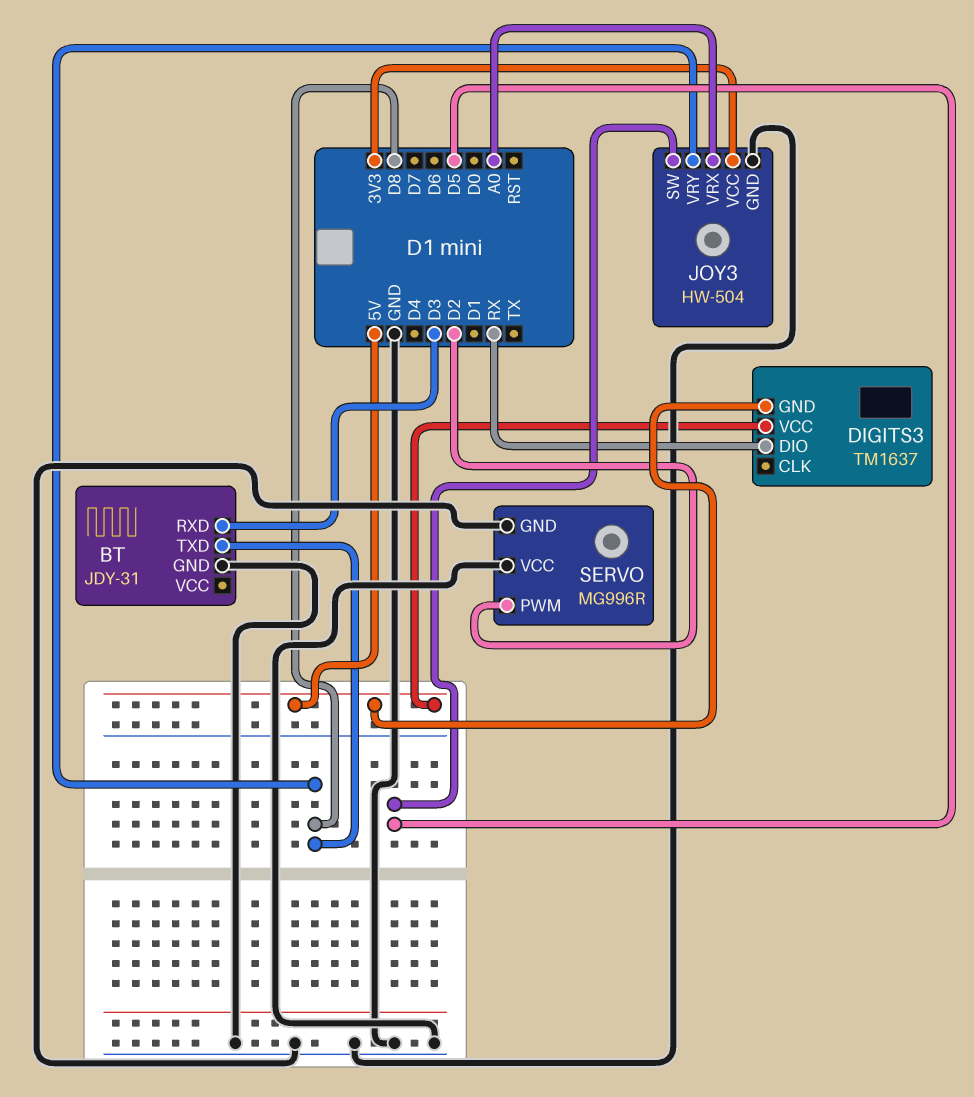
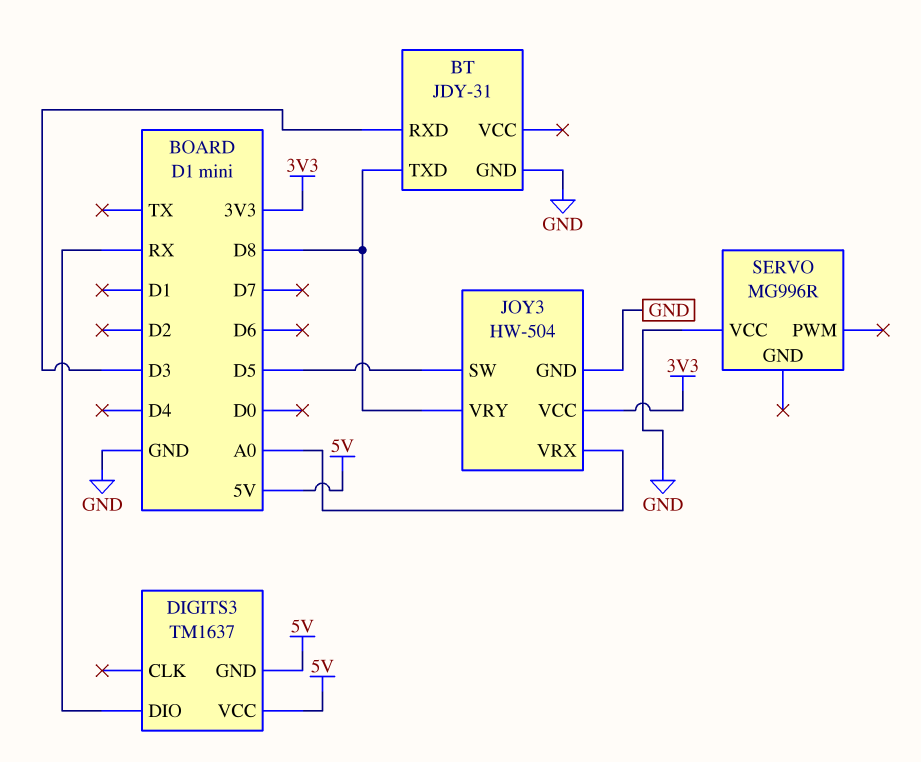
SERVO pin GND: GND -> none
SERVO pin PWM: D2 -> none

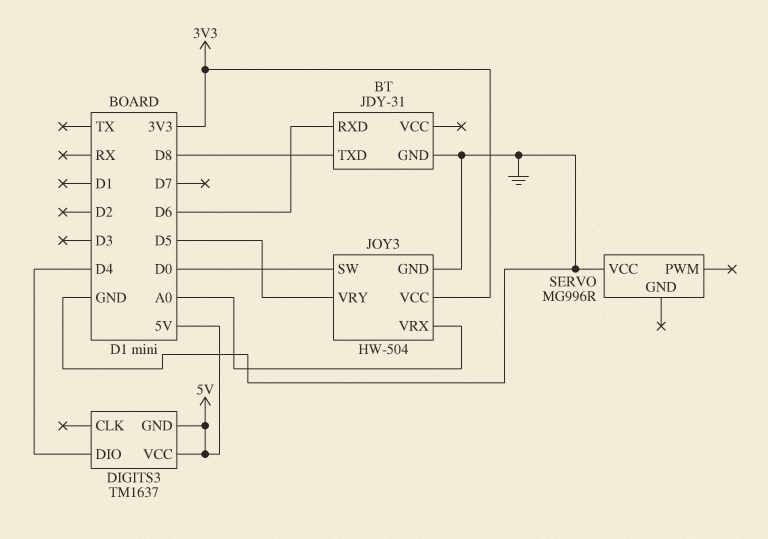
BT pin RXD: D3 -> D6
DIGITS3 pin DIO: RX -> D4
JOY3 pin SW: D5 -> D0
JOY3 pin VRY: D8 -> D5

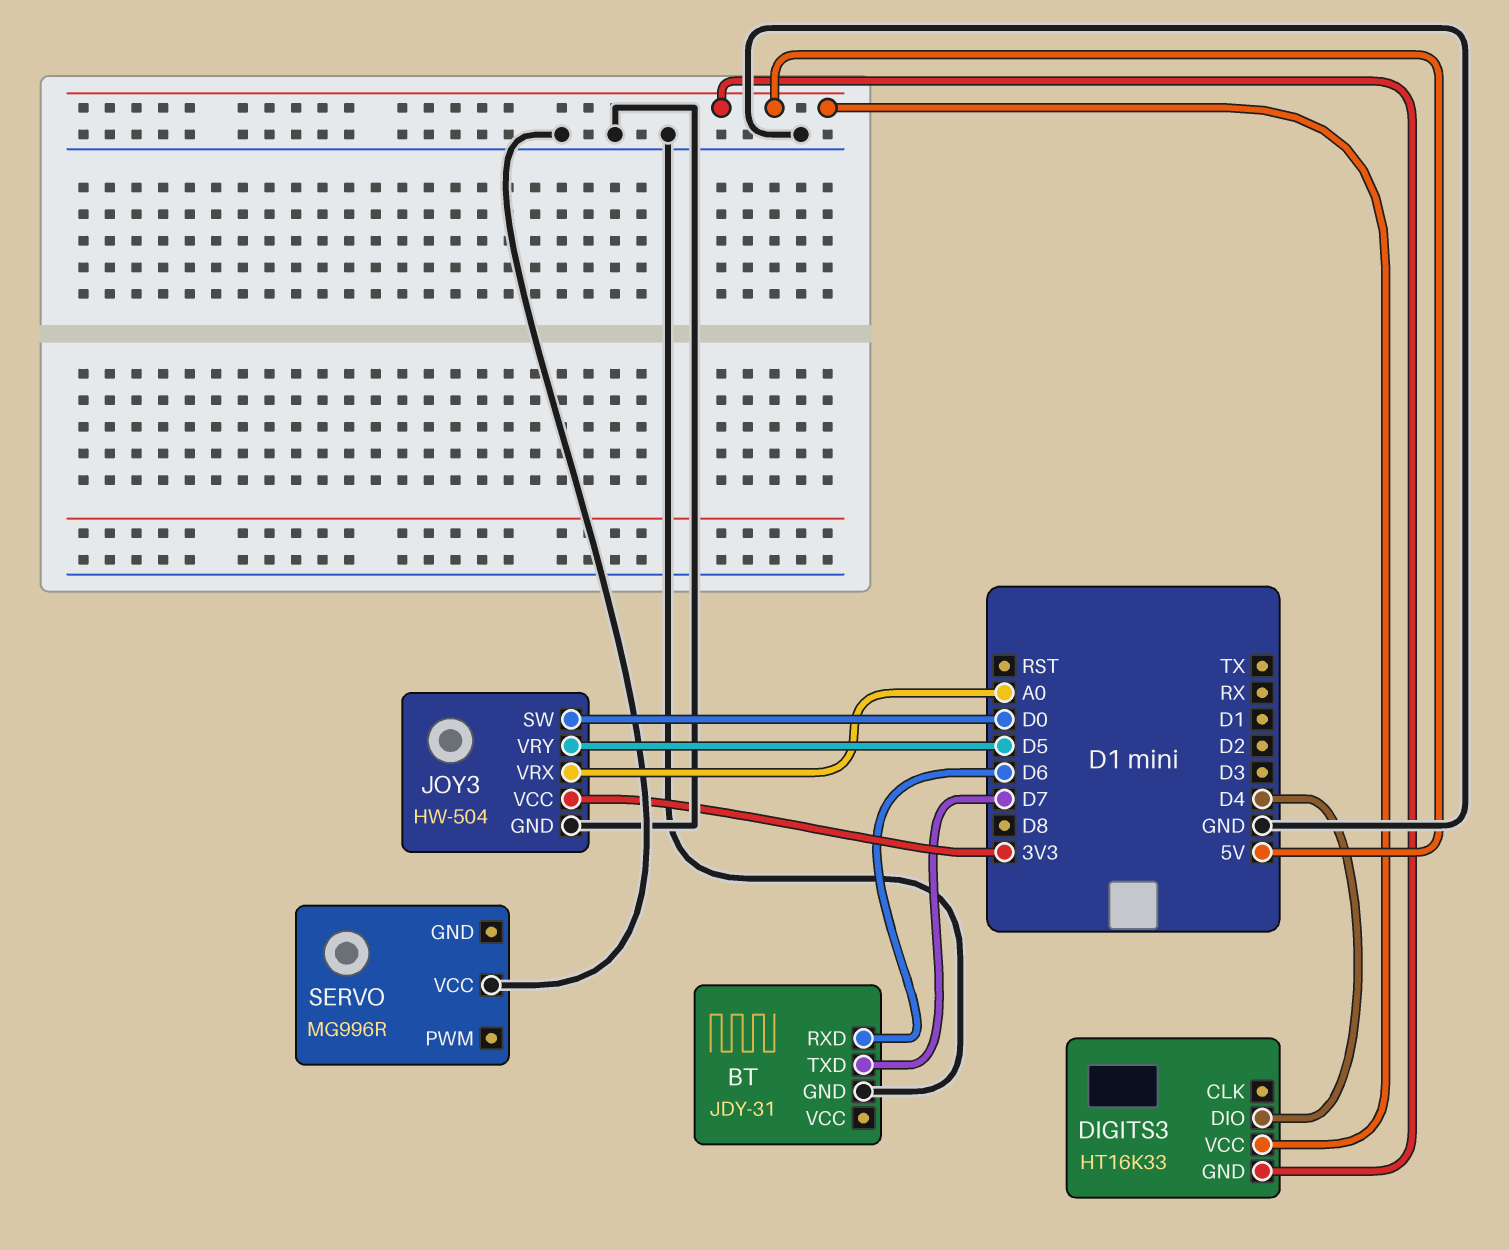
BT pin TXD: D8 -> D7
DIGITS3: TM1637 -> HT16K33

